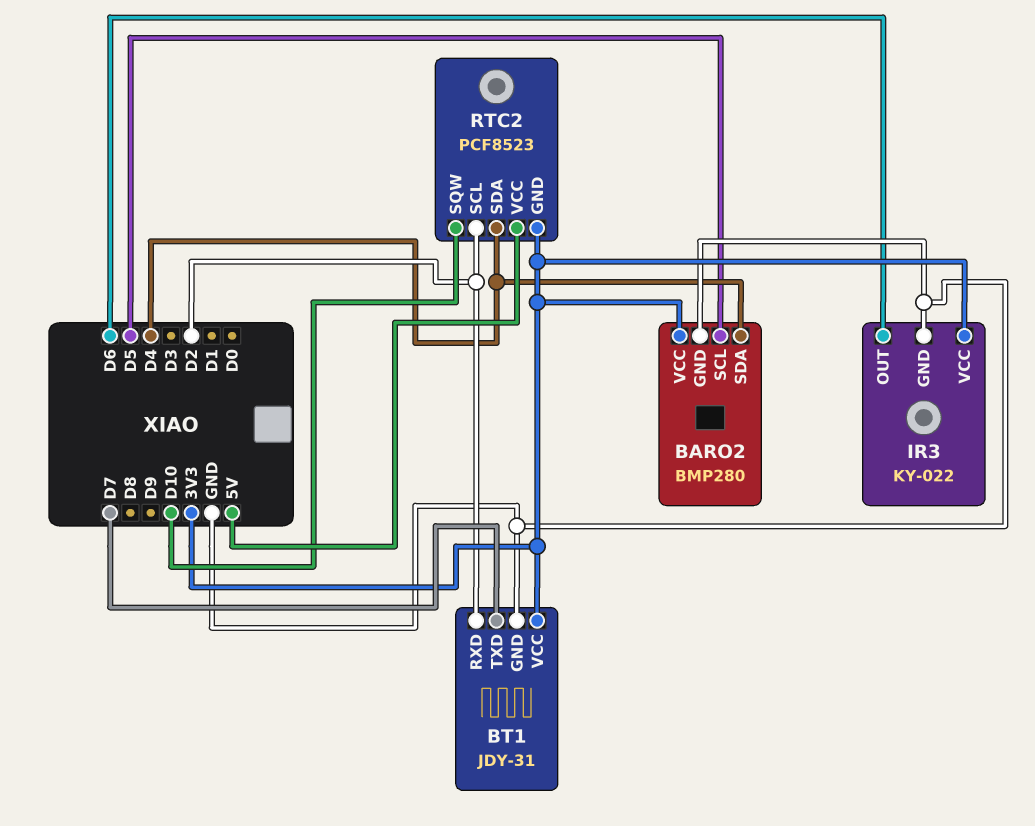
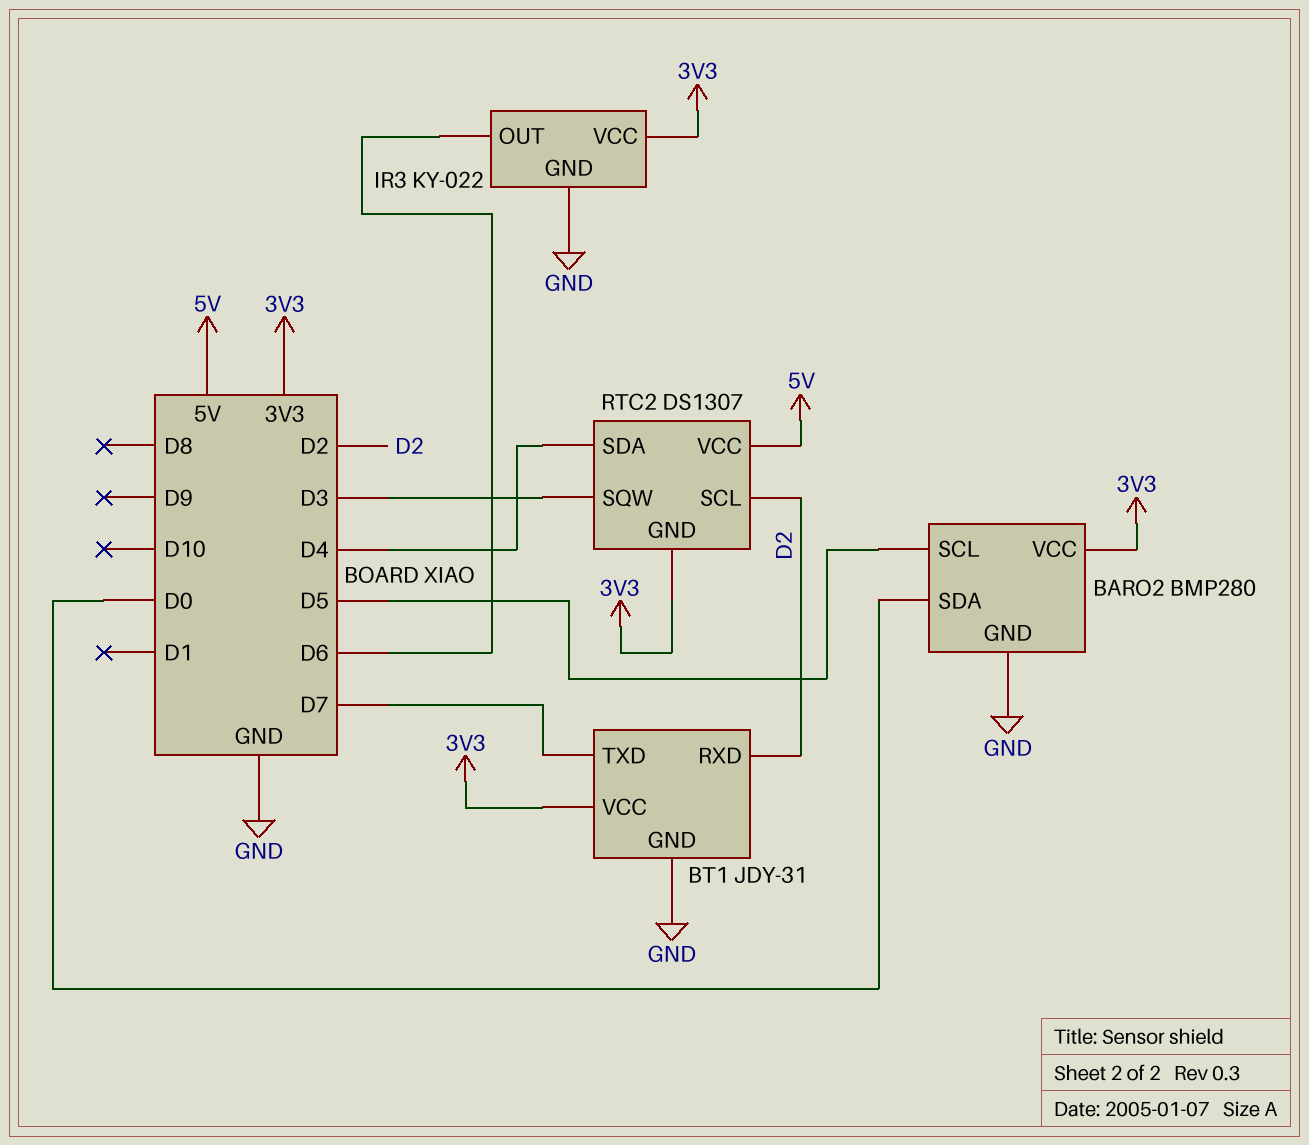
BARO2 pin SDA: D4 -> D0
RTC2: PCF8523 -> DS1307
RTC2 pin SQW: D10 -> D3

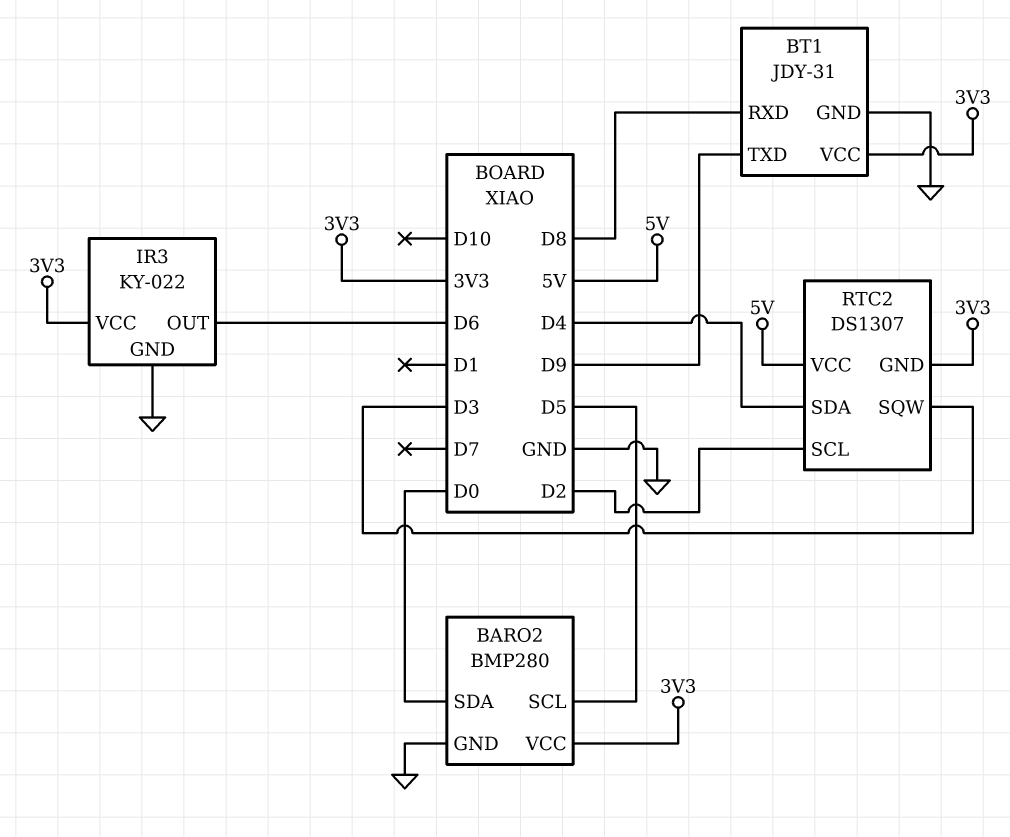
BT1 pin RXD: D2 -> D8
BT1 pin TXD: D7 -> D9

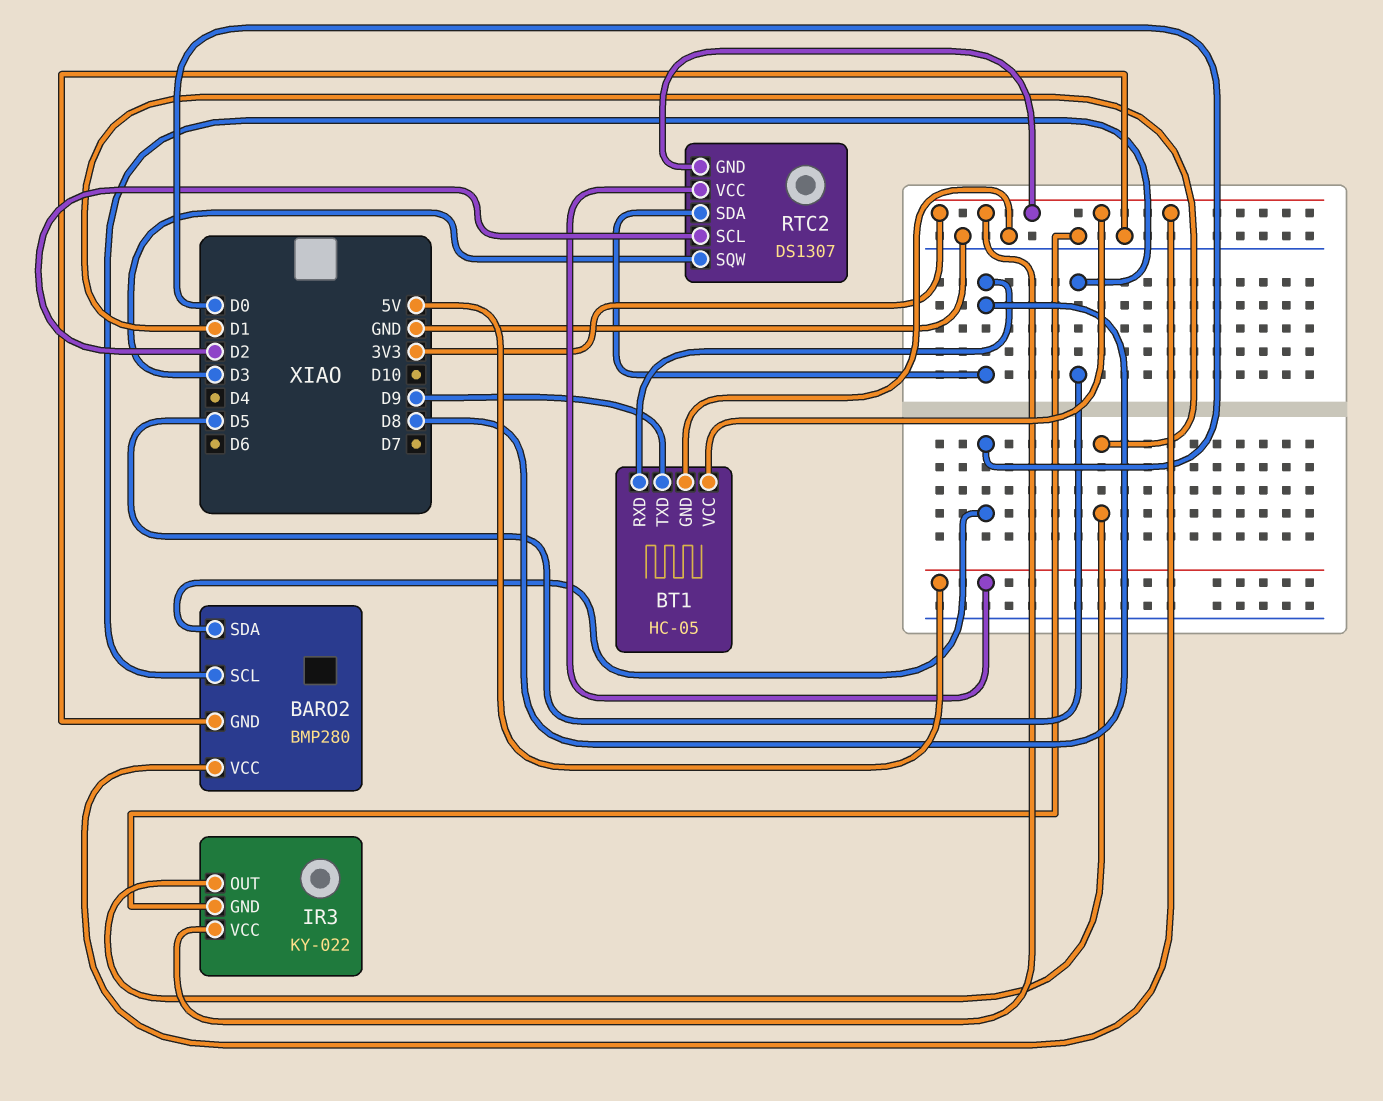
BT1: JDY-31 -> HC-05
IR3 pin OUT: D6 -> D1
RTC2 pin SDA: D4 -> D8

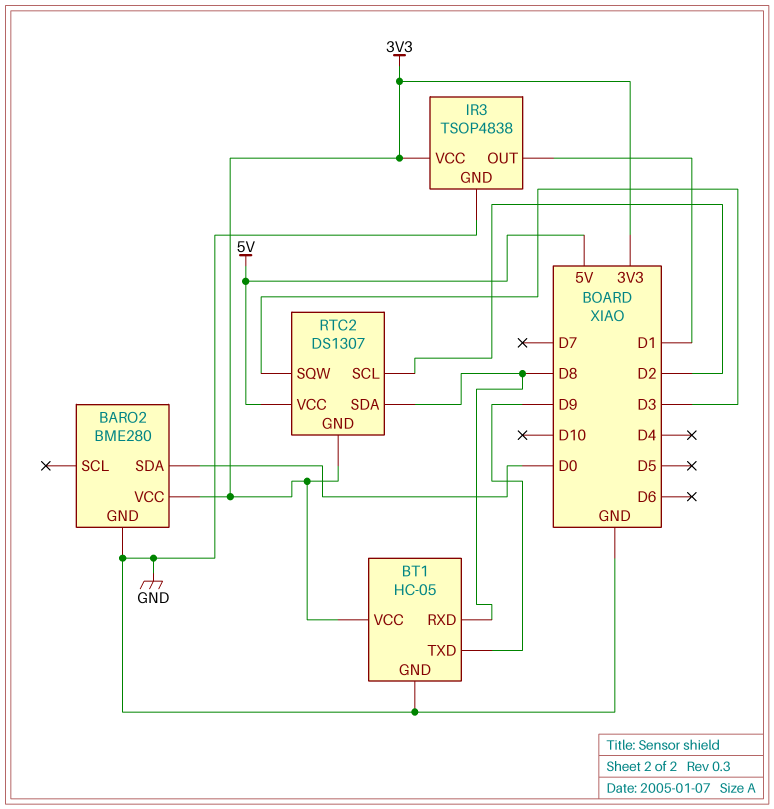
BARO2: BMP280 -> BME280
BARO2 pin SCL: D5 -> none
IR3: KY-022 -> TSOP4838

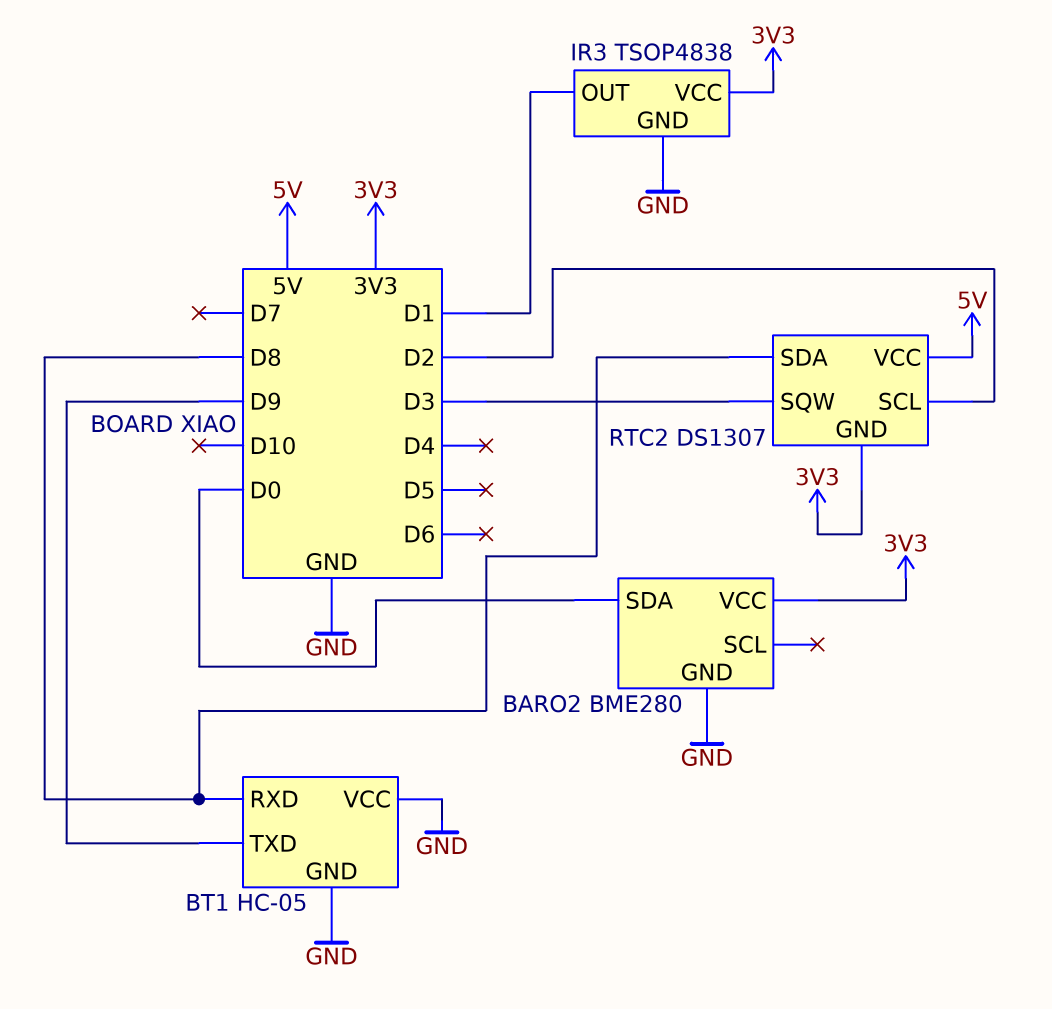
BT1 pin VCC: 3V3 -> GND

